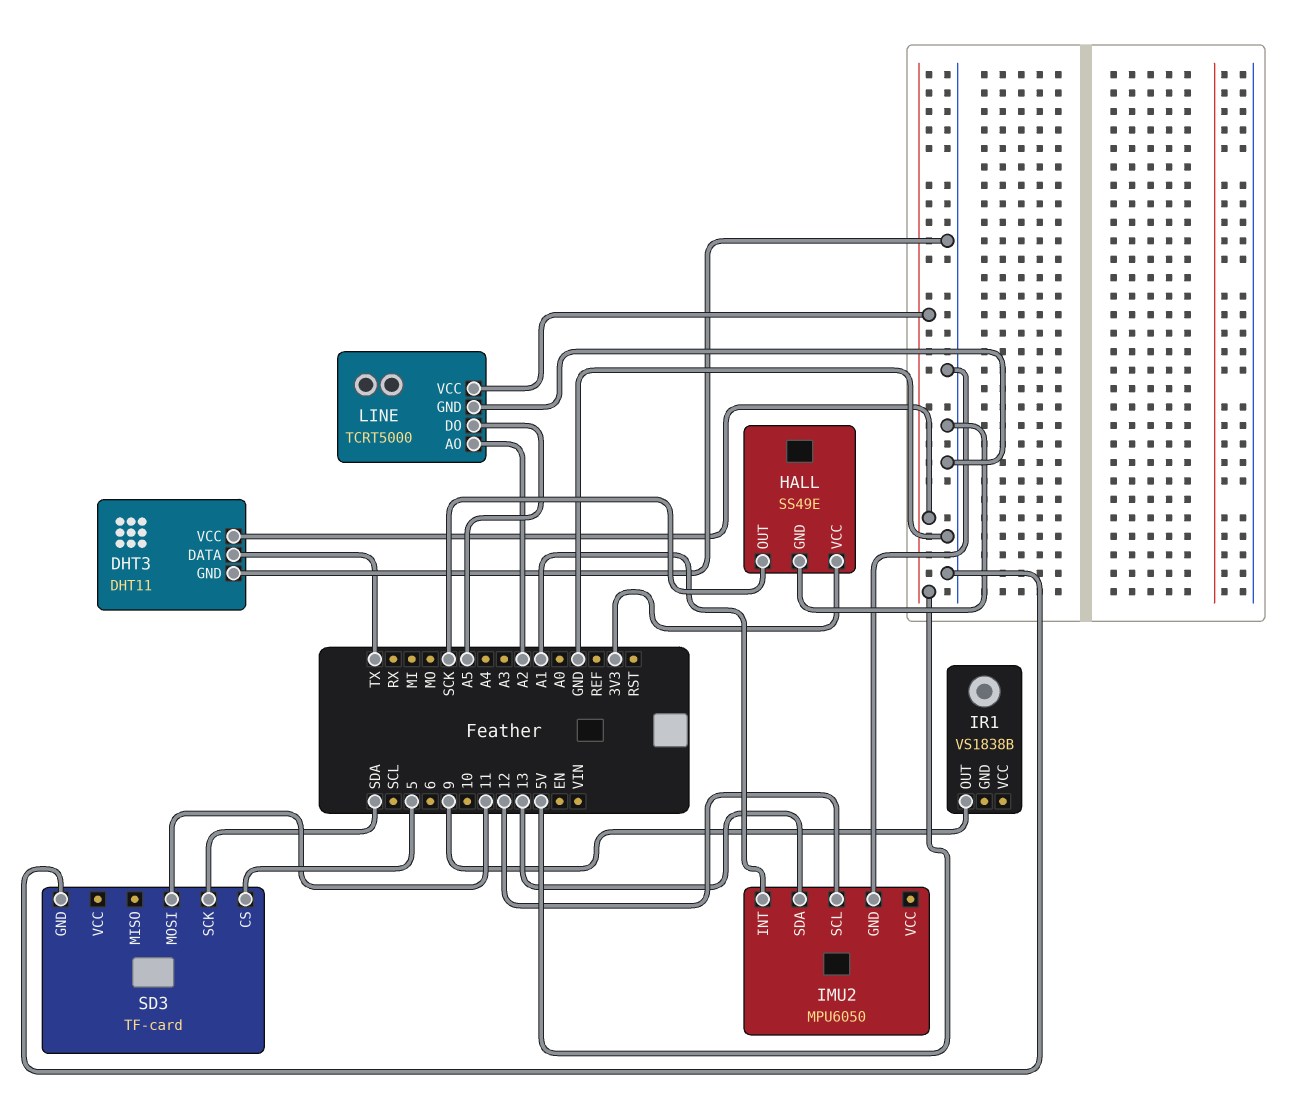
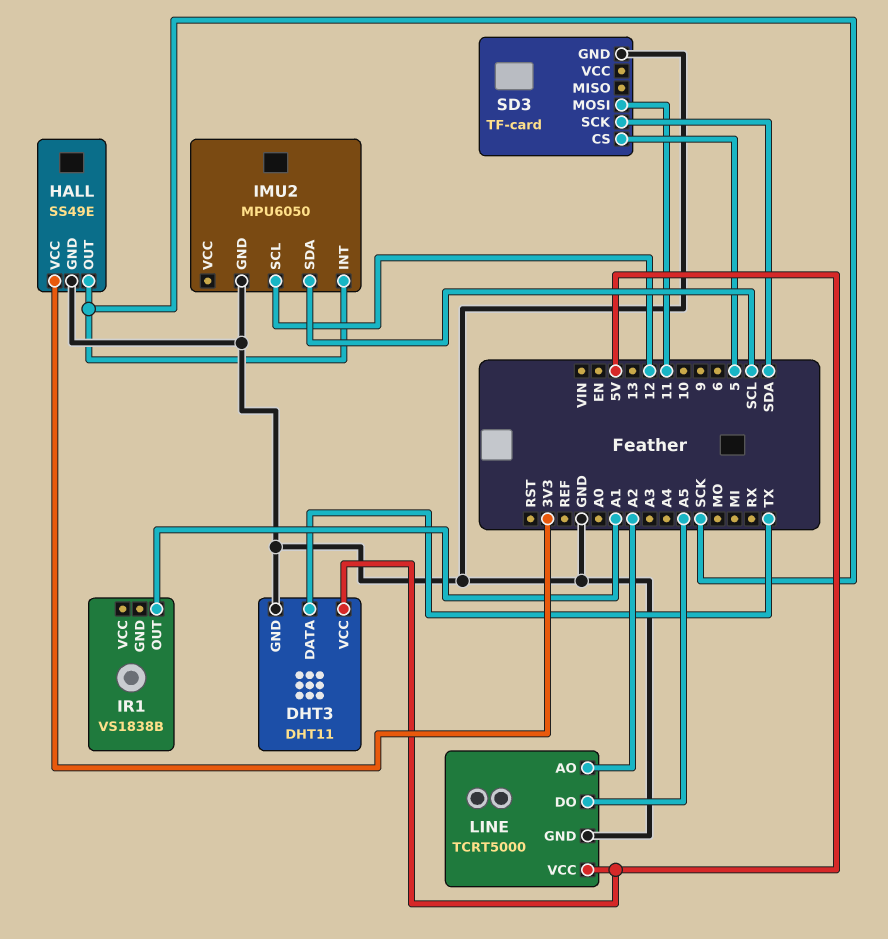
IMU2 pin INT: A1 -> SCK
IMU2 pin SDA: 13 -> SCL
IR1 pin OUT: 9 -> A1

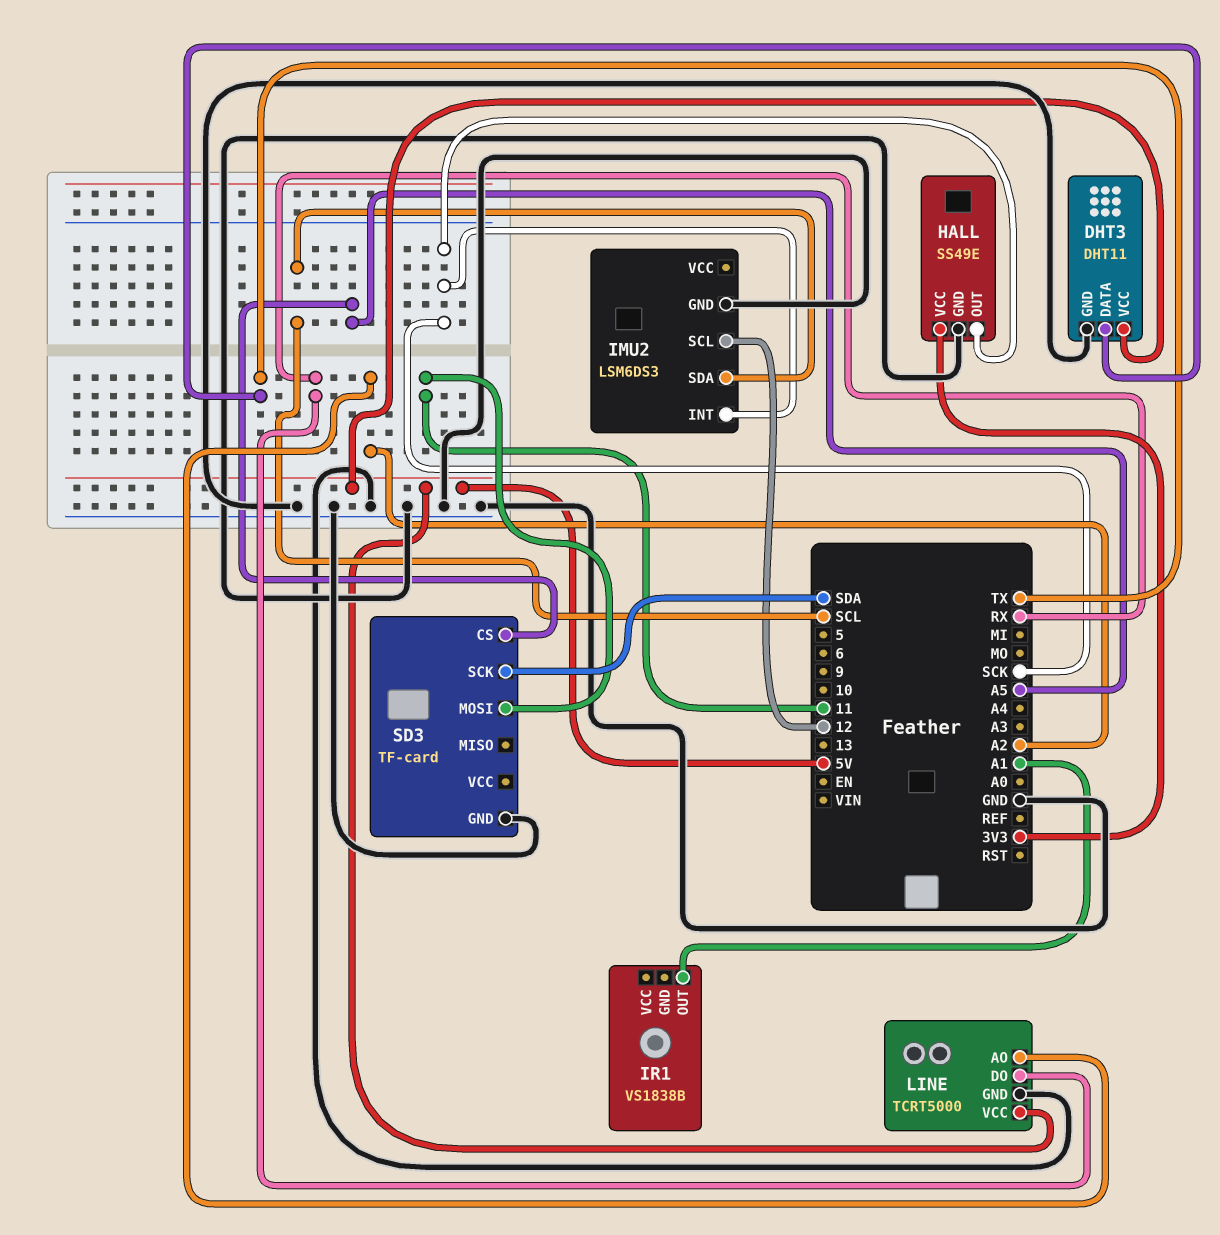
IMU2: MPU6050 -> LSM6DS3
LINE pin DO: A5 -> RX
SD3 pin CS: 5 -> A5

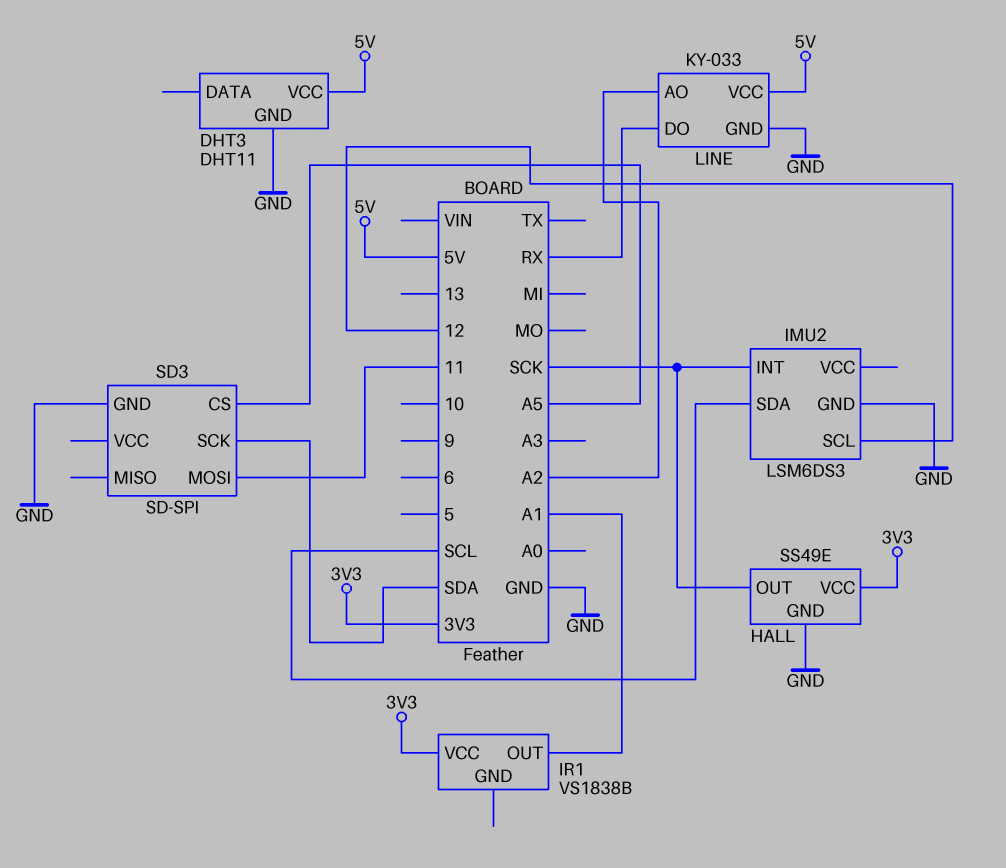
DHT3 pin DATA: TX -> none
IR1 pin VCC: none -> 3V3
LINE: TCRT5000 -> KY-033
SD3: TF-card -> SD-SPI

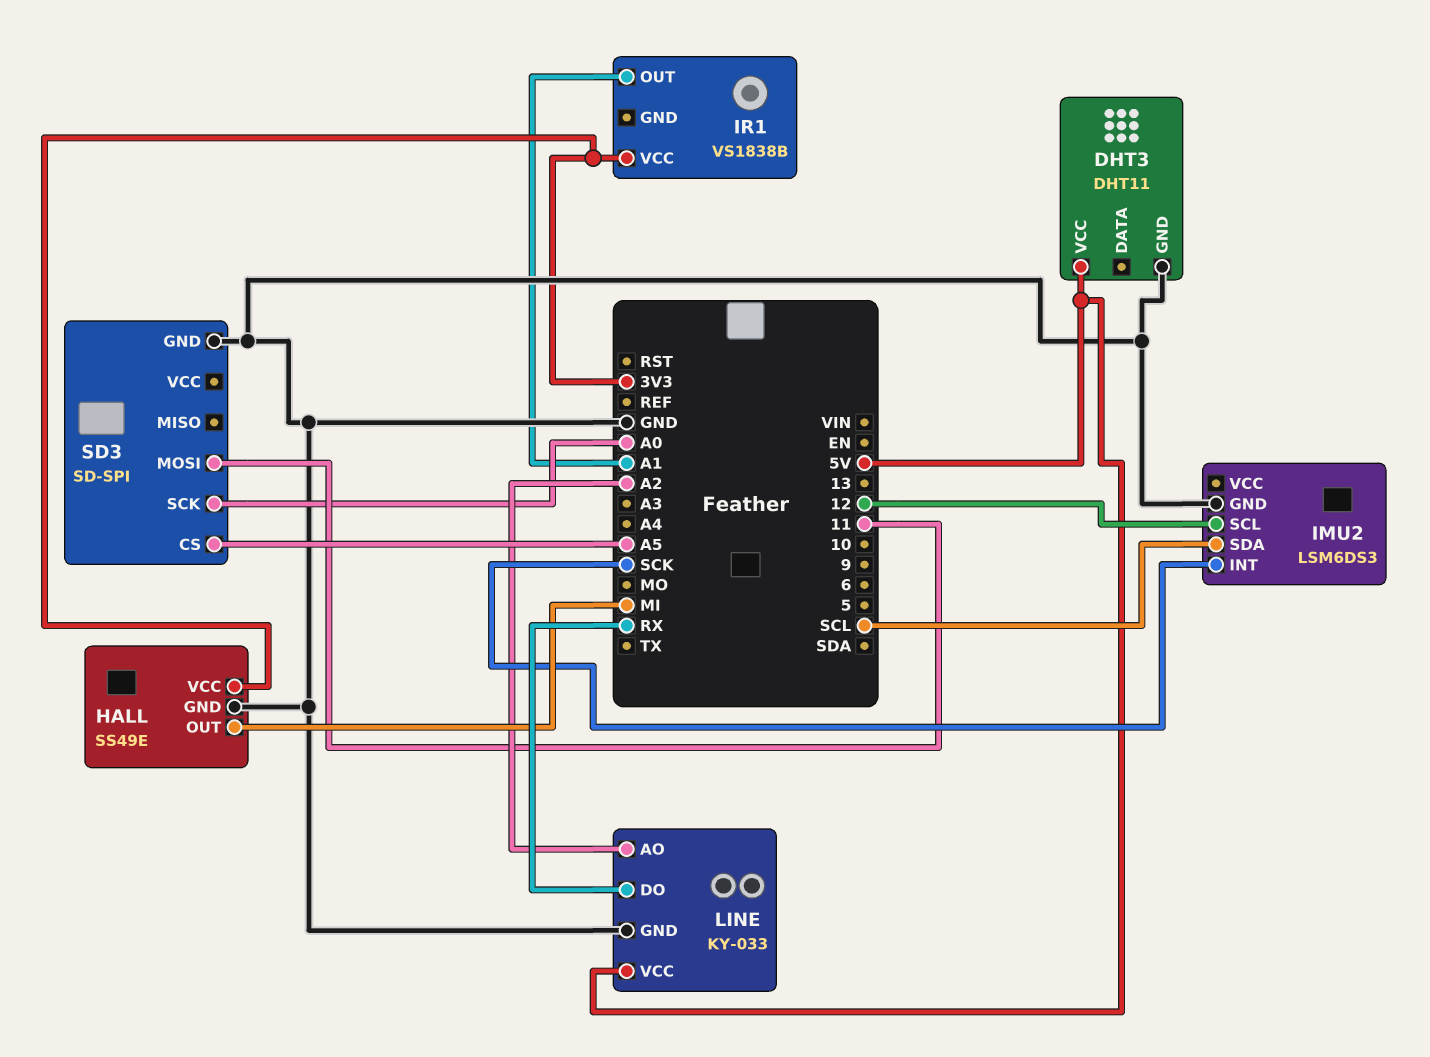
HALL pin OUT: SCK -> MI
SD3 pin SCK: SDA -> A0

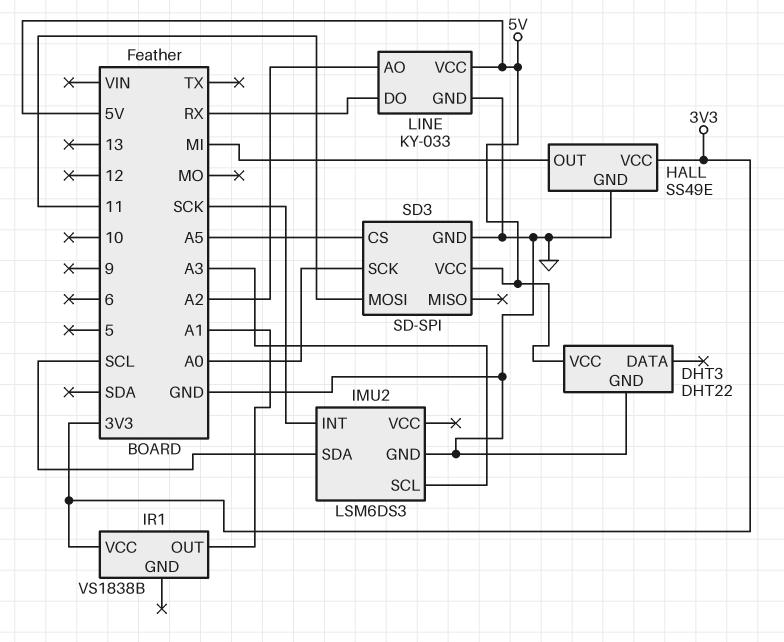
DHT3: DHT11 -> DHT22
IMU2 pin SCL: 12 -> A3
SD3 pin VCC: none -> 5V

